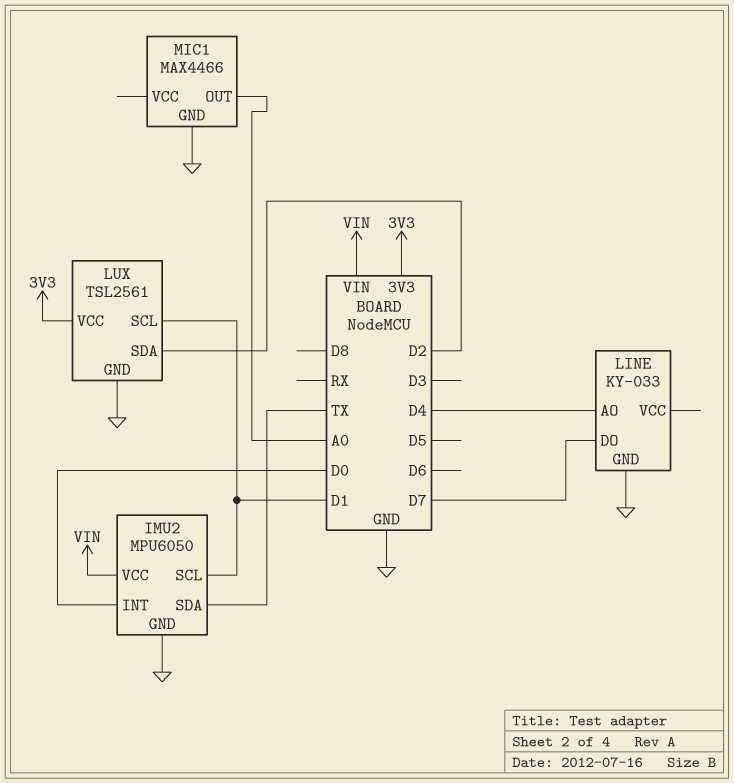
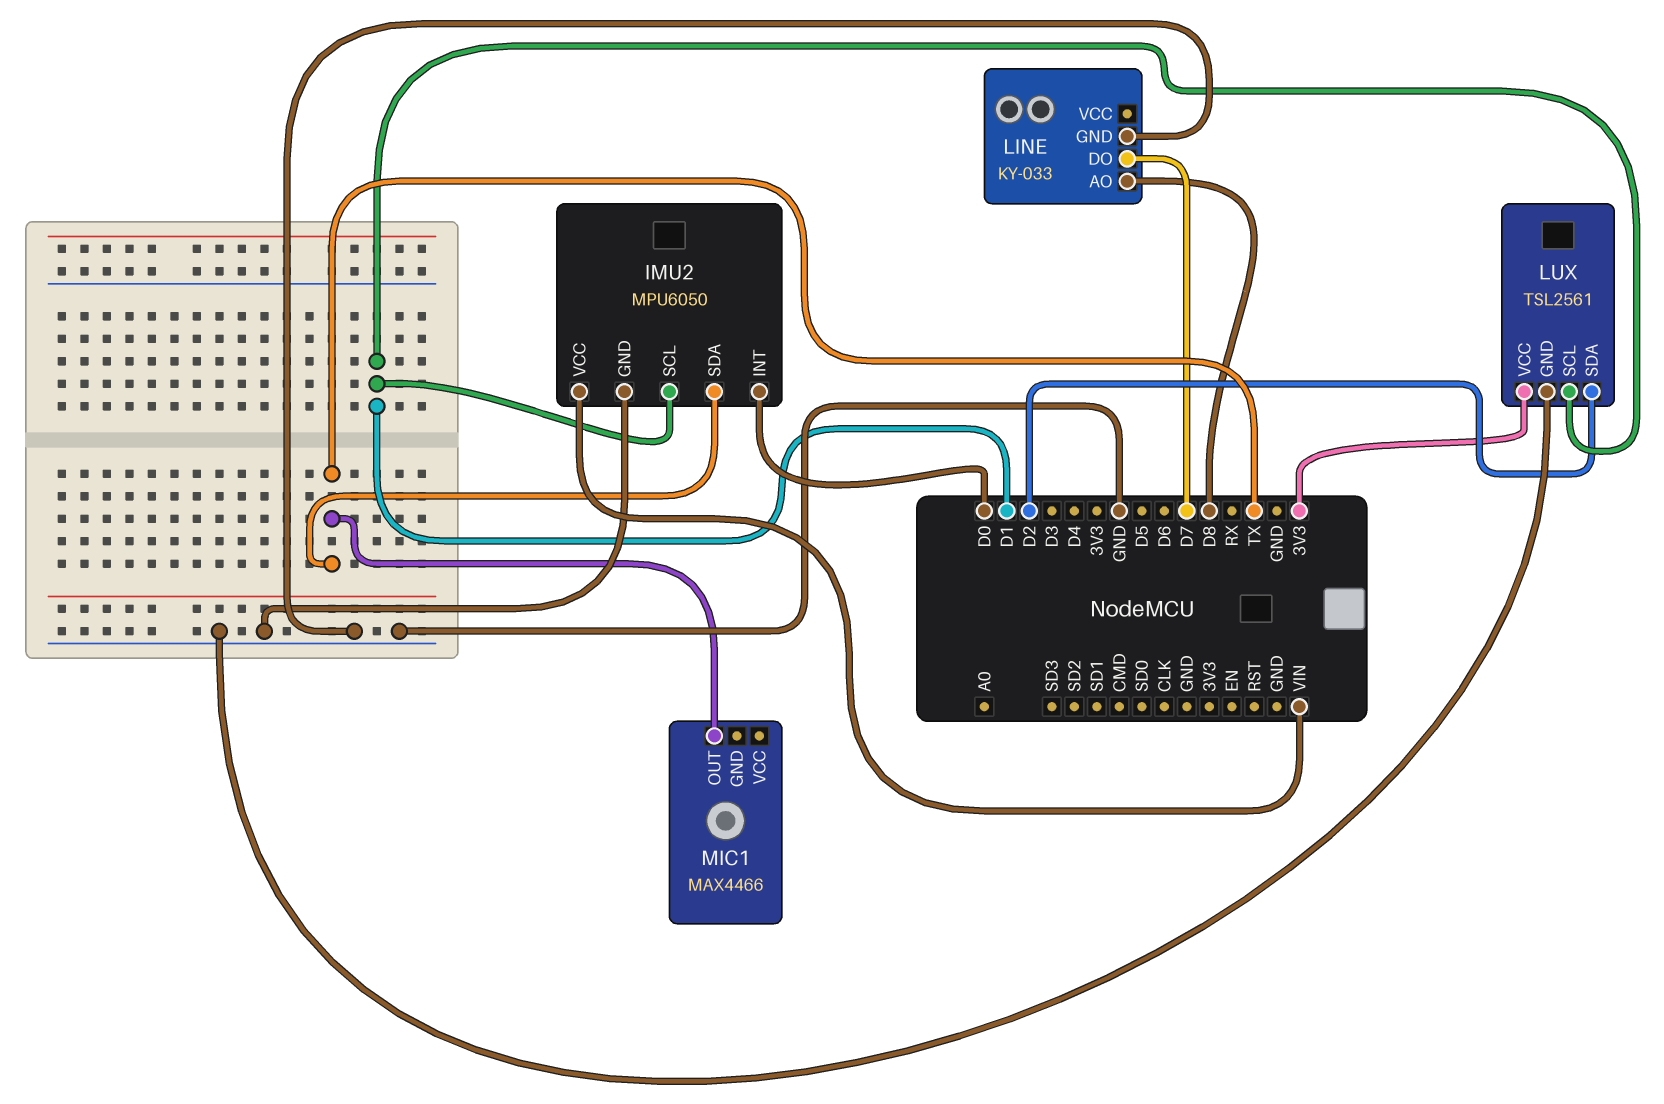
LINE pin AO: D4 -> D8
MIC1 pin GND: GND -> none
MIC1 pin OUT: A0 -> TX

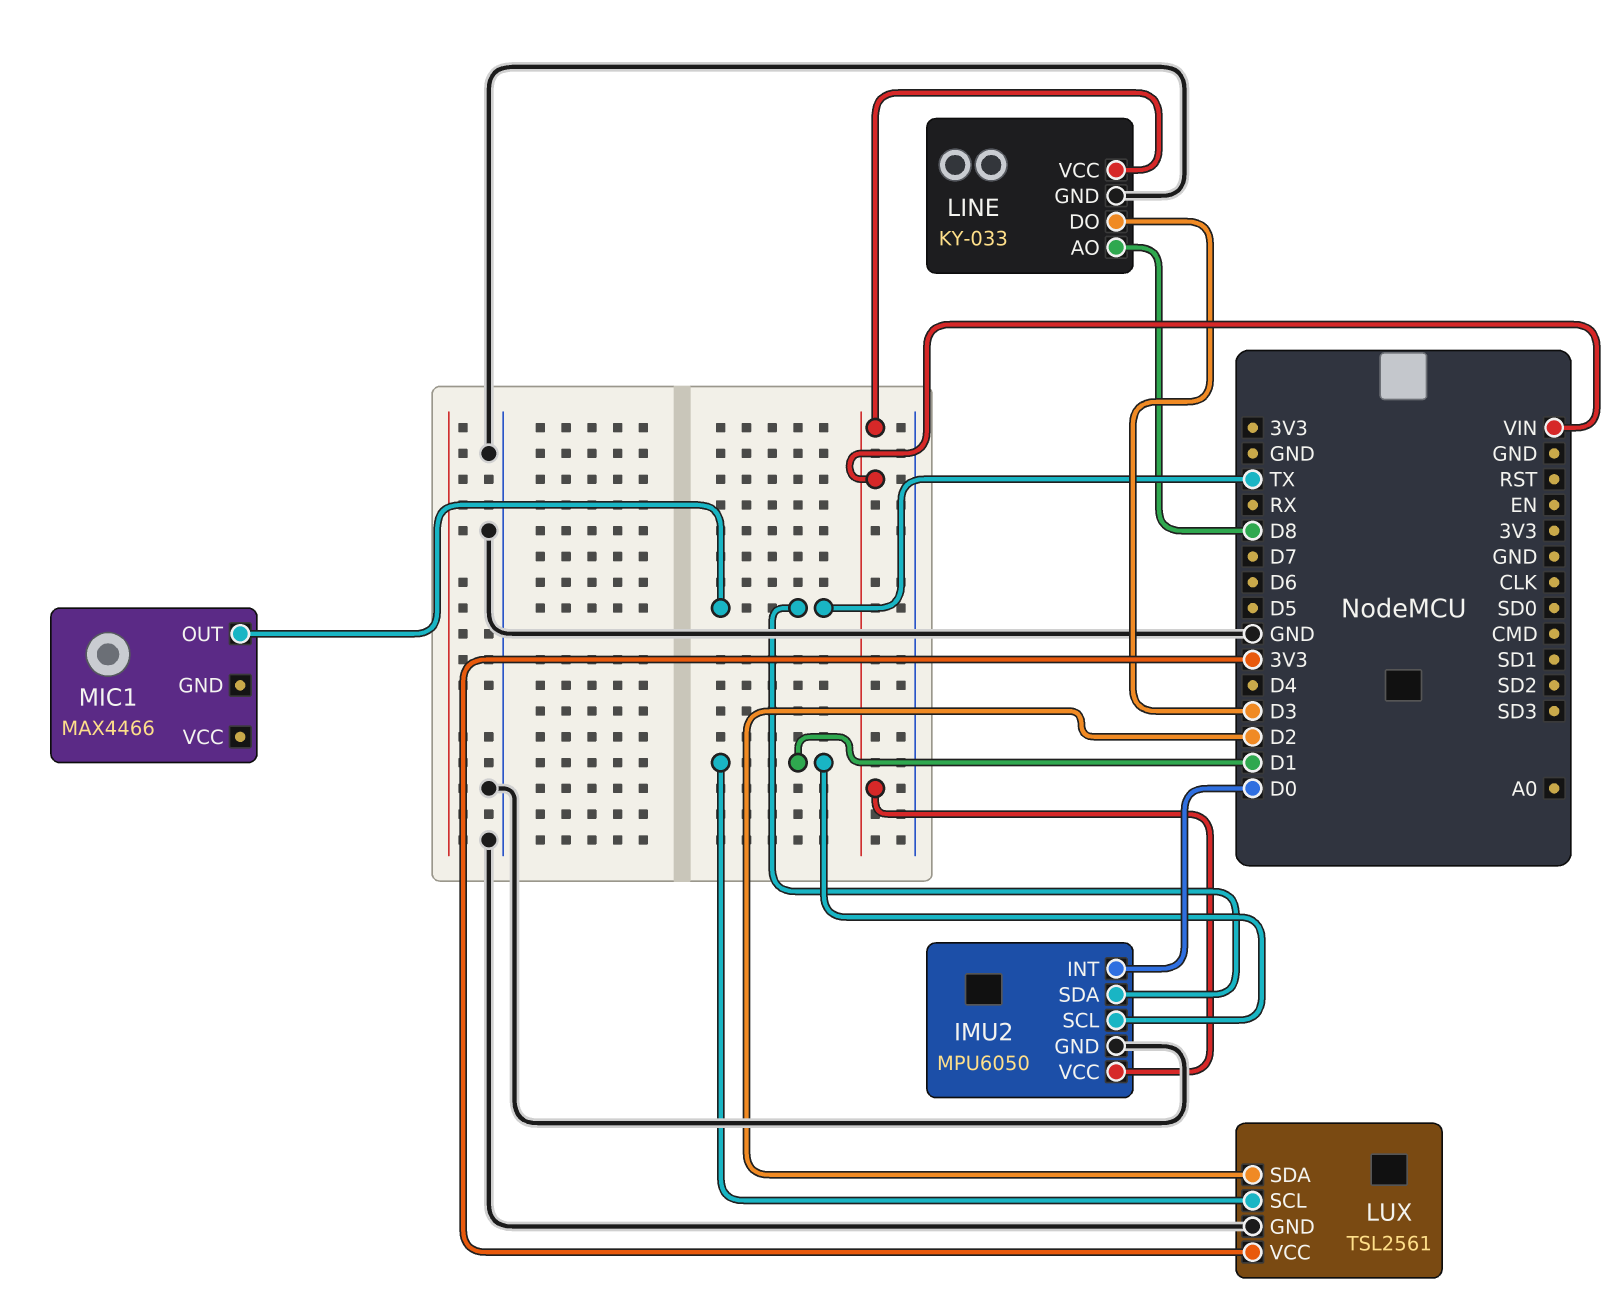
LINE pin DO: D7 -> D3
LINE pin VCC: none -> VIN

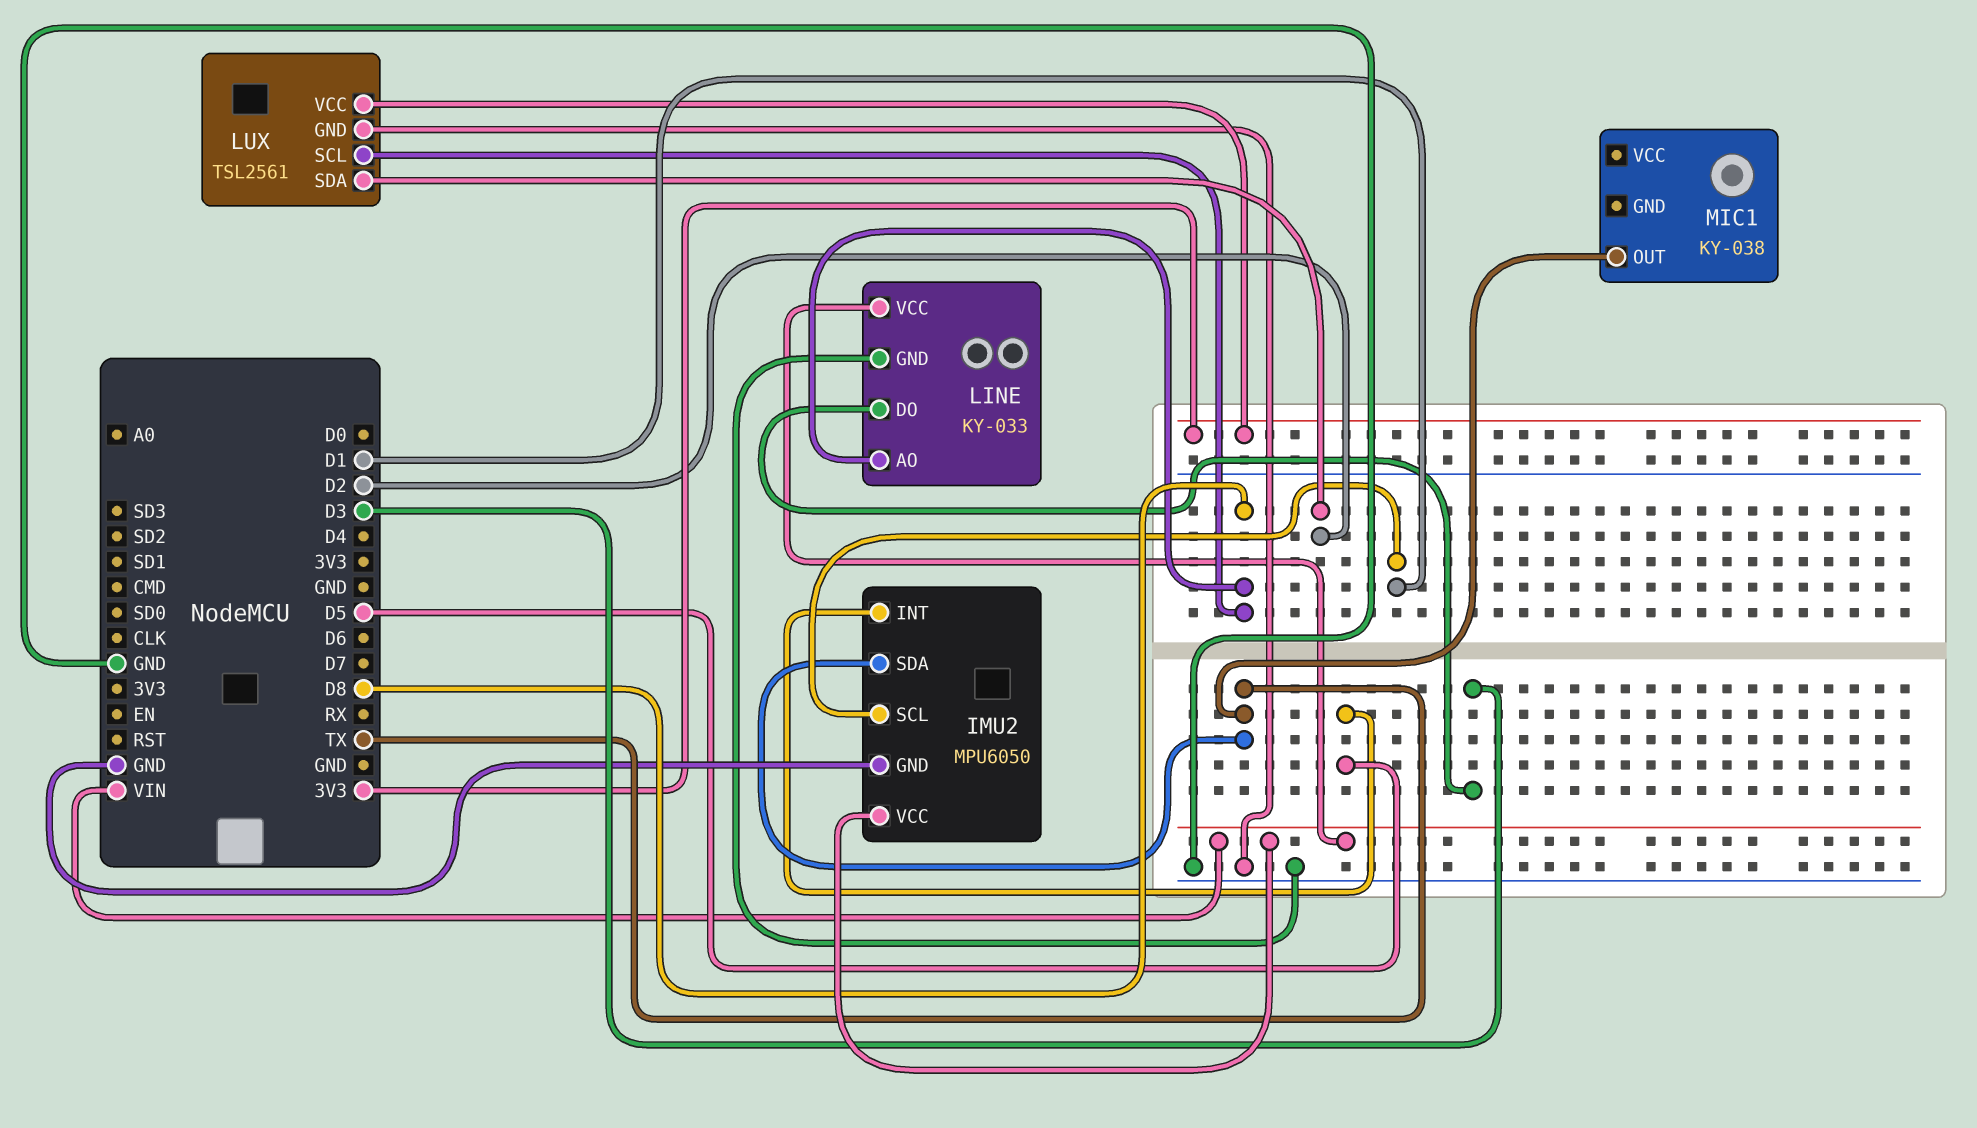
IMU2 pin INT: D0 -> D5
LUX pin SCL: D1 -> D8
MIC1: MAX4466 -> KY-038

